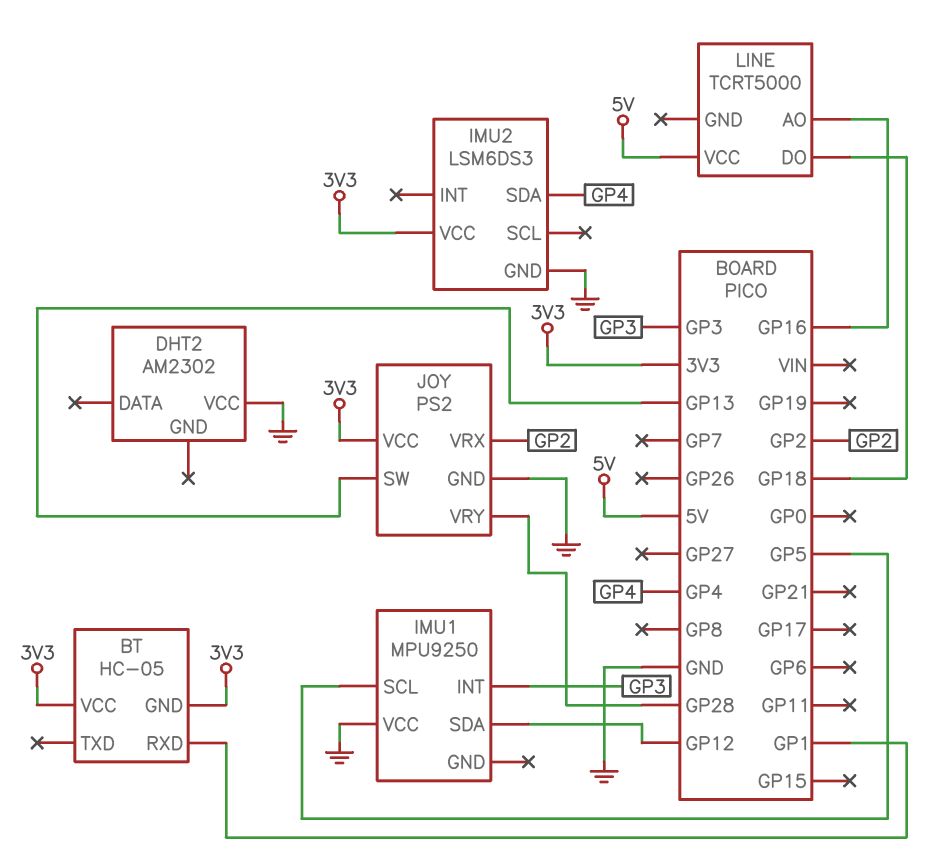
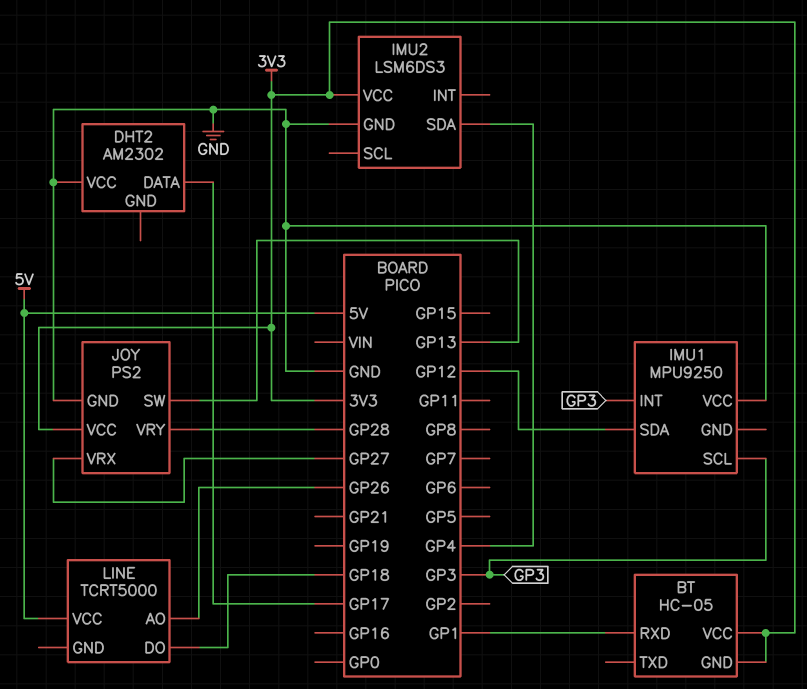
DHT2 pin DATA: none -> GP17
IMU1 pin SCL: GP5 -> GP3
JOY pin VRX: GP2 -> GP27
LINE pin AO: GP16 -> GP26

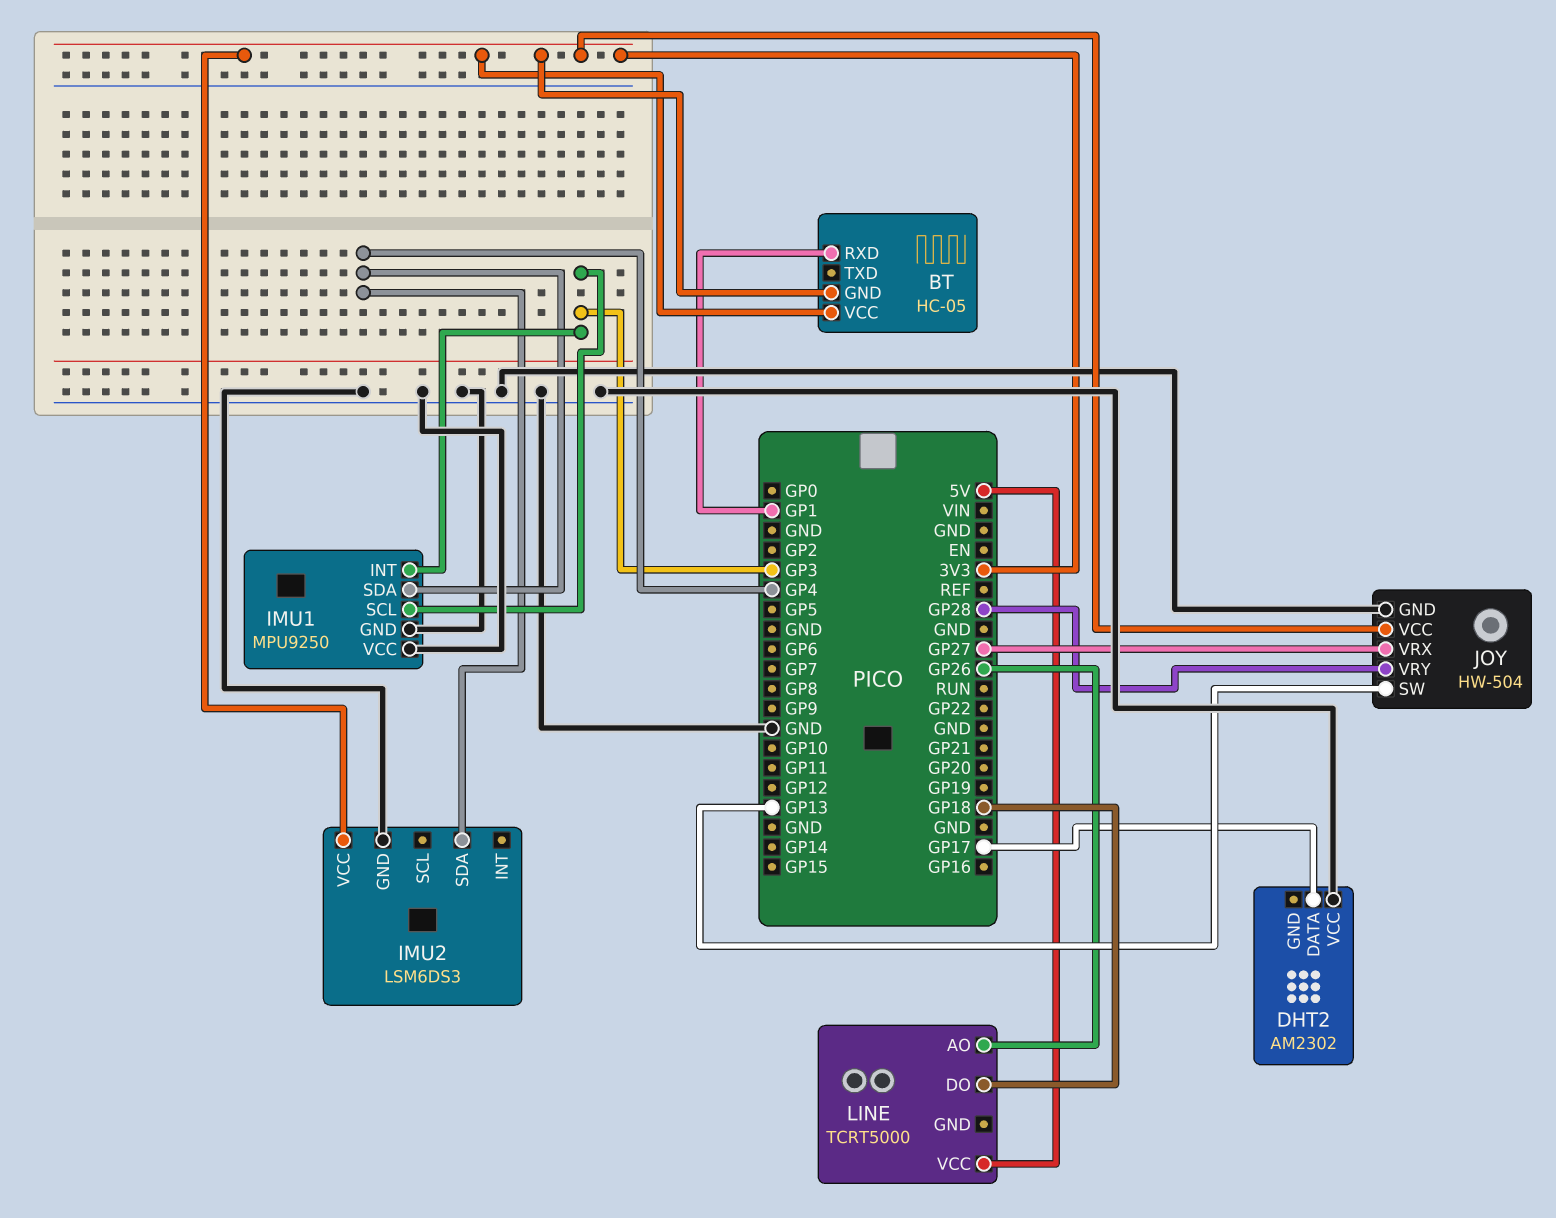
IMU1 pin GND: none -> GND
IMU1 pin SDA: GP12 -> GP4
JOY: PS2 -> HW-504

